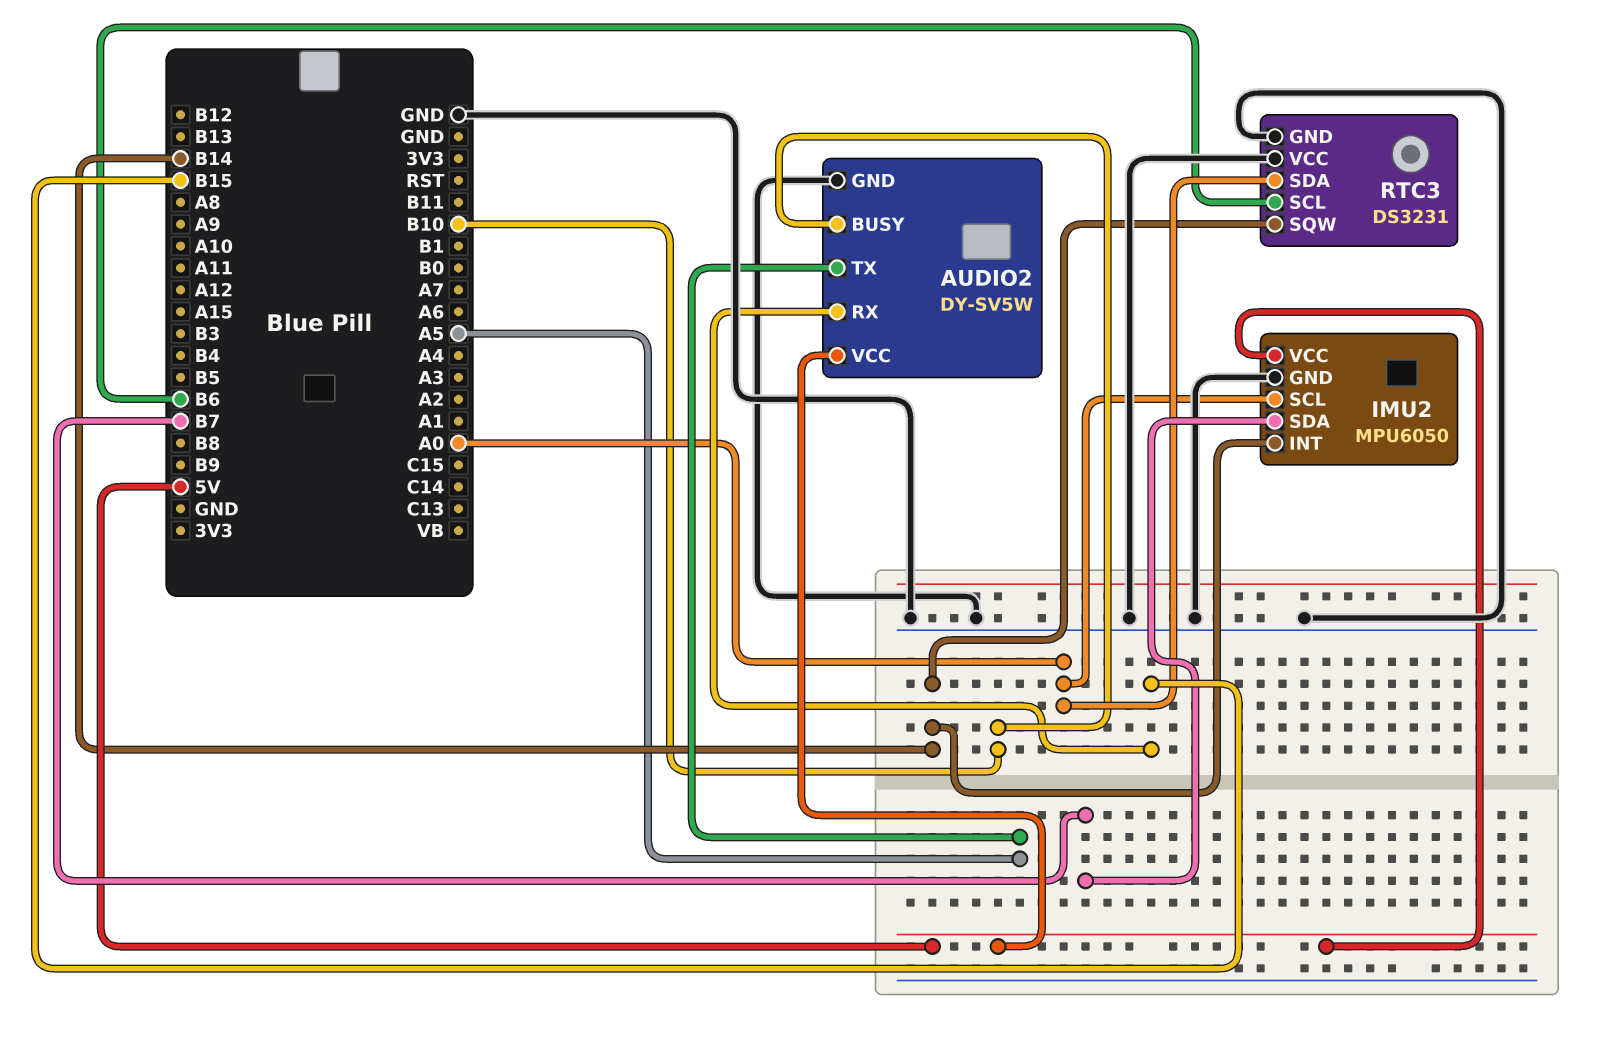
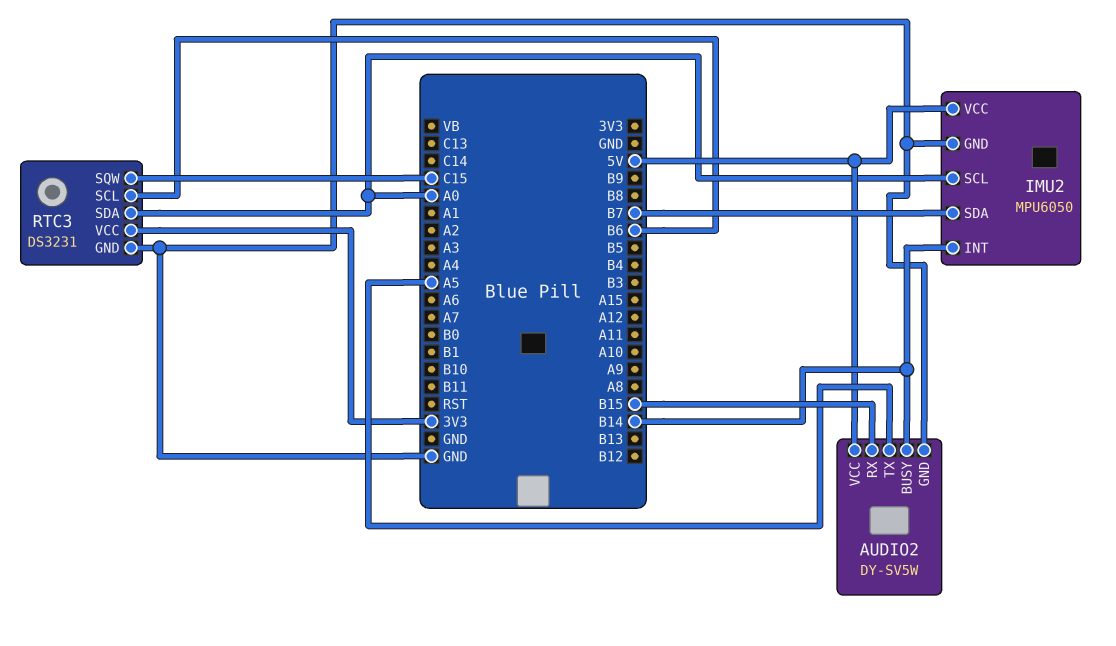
AUDIO2 pin BUSY: B10 -> B14
RTC3 pin SQW: B14 -> C15
RTC3 pin VCC: GND -> 3V3

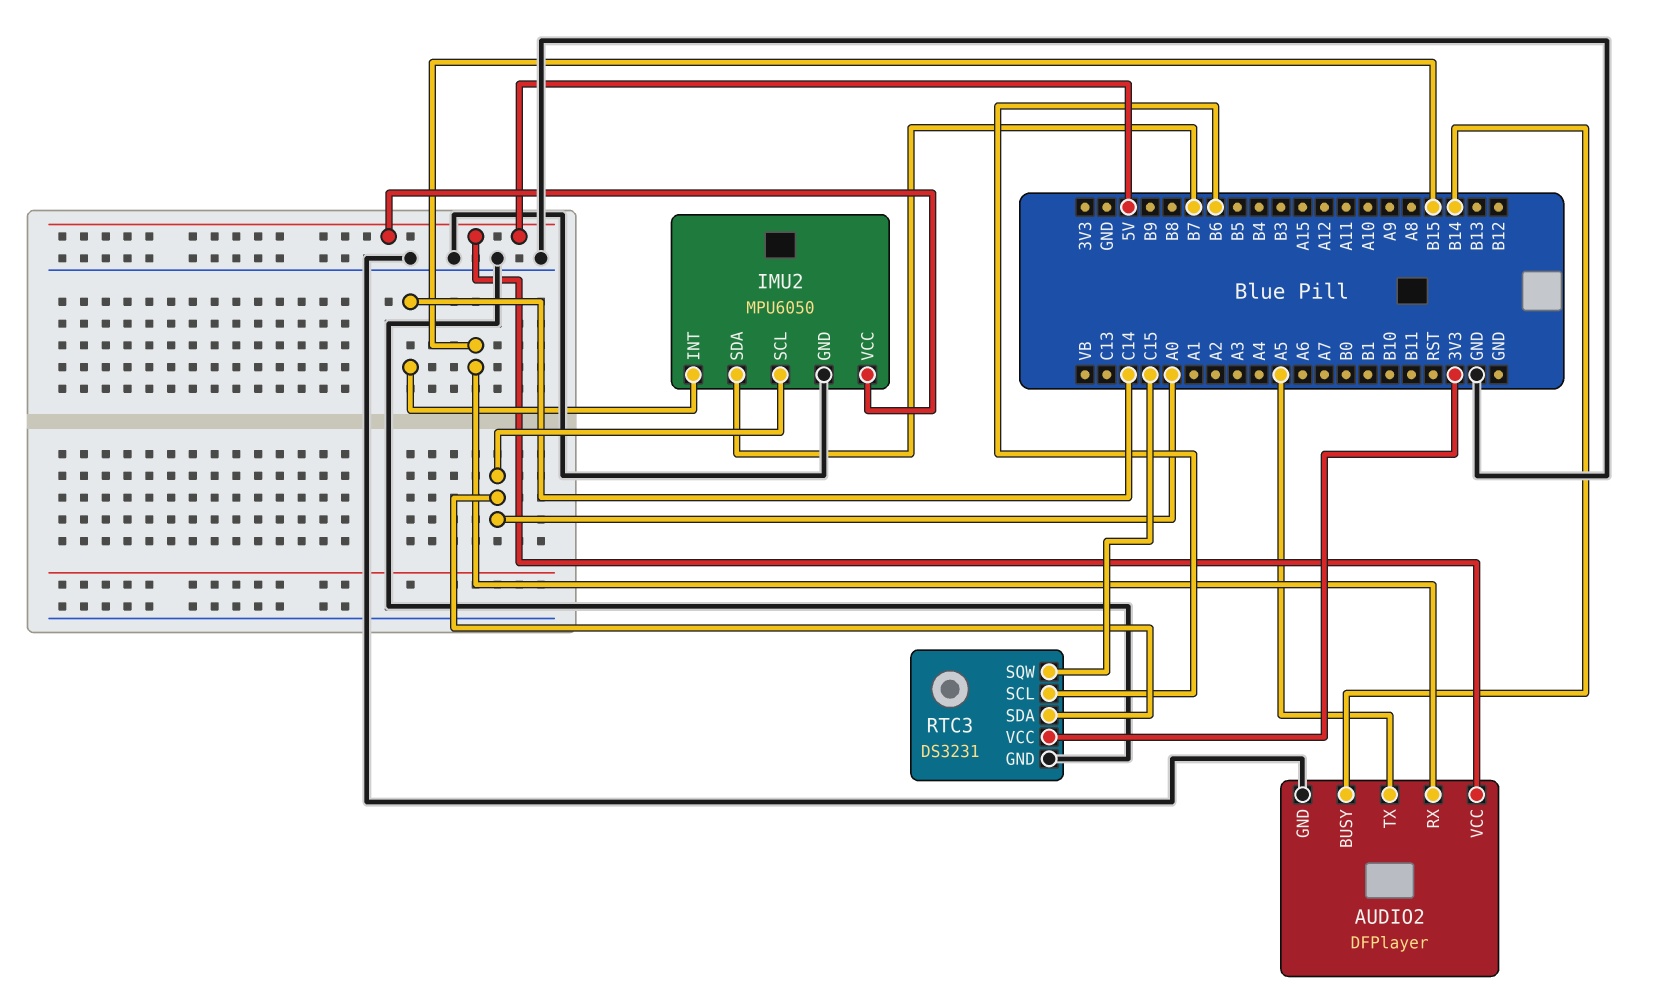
AUDIO2: DY-SV5W -> DFPlayer
IMU2 pin INT: B14 -> C14

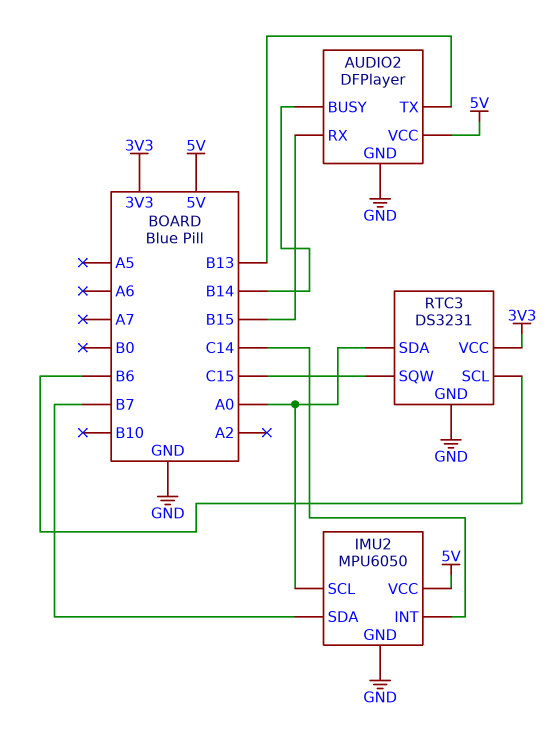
AUDIO2 pin TX: A5 -> B13

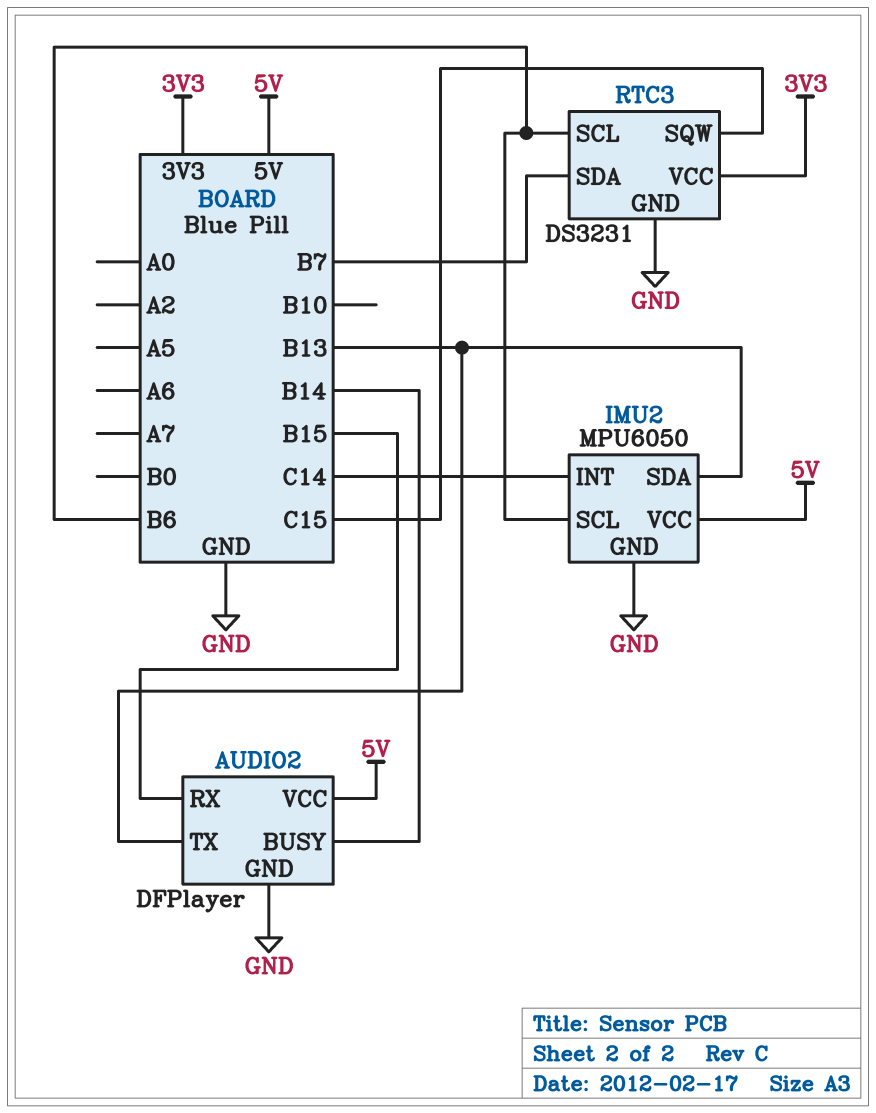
IMU2 pin SCL: A0 -> B6
IMU2 pin SDA: B7 -> B13
RTC3 pin SDA: A0 -> B7

